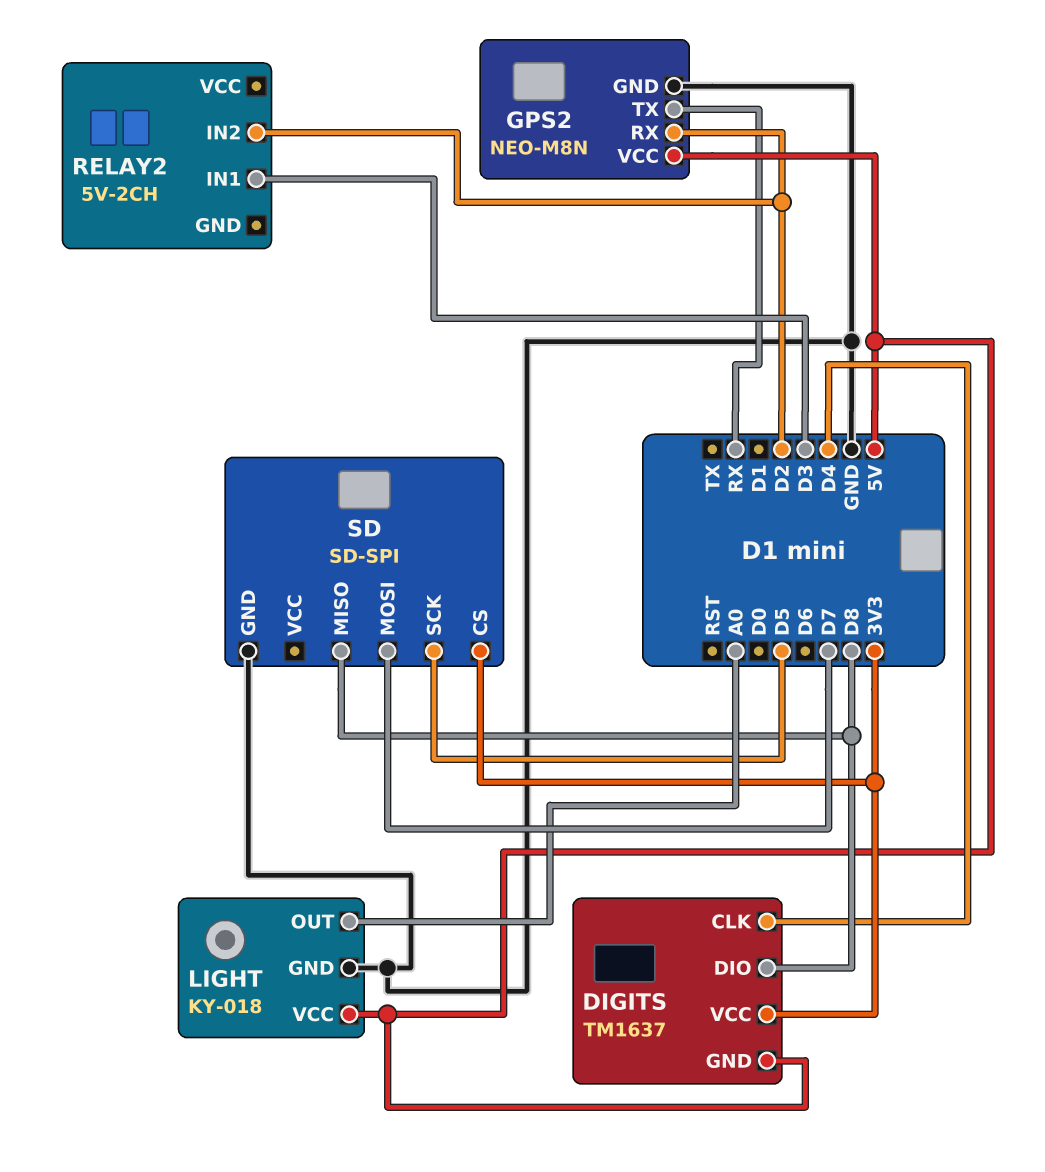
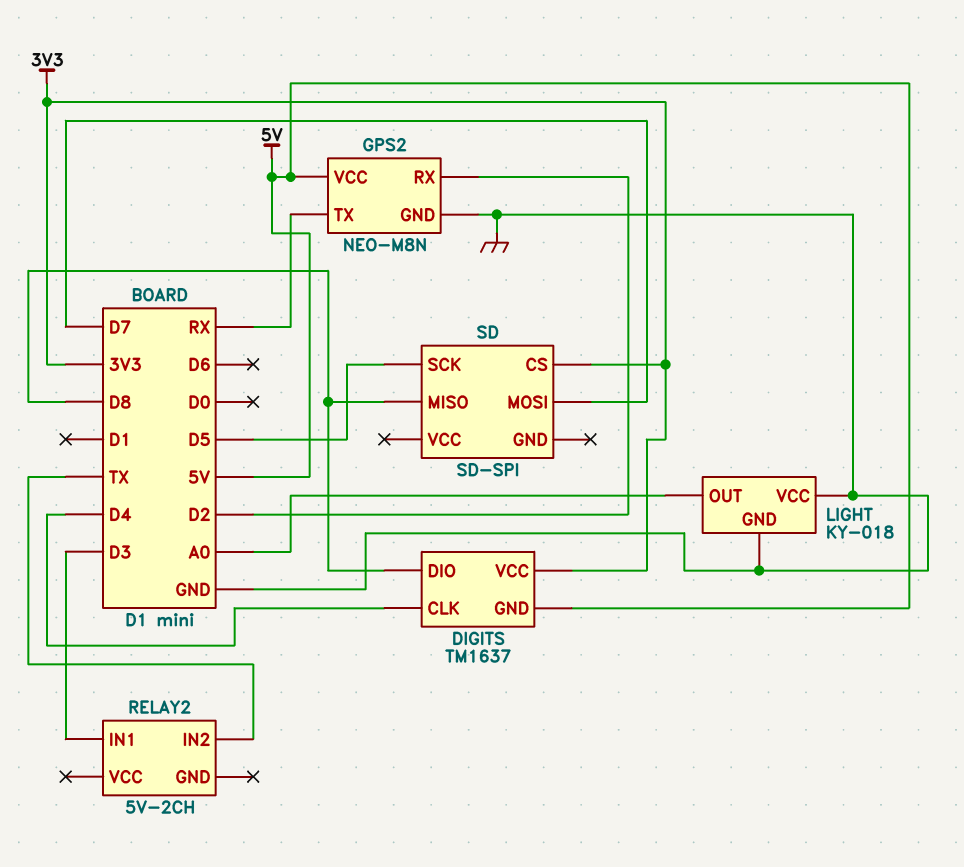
LIGHT pin VCC: 5V -> GND
RELAY2 pin IN2: D2 -> TX
SD pin GND: GND -> none

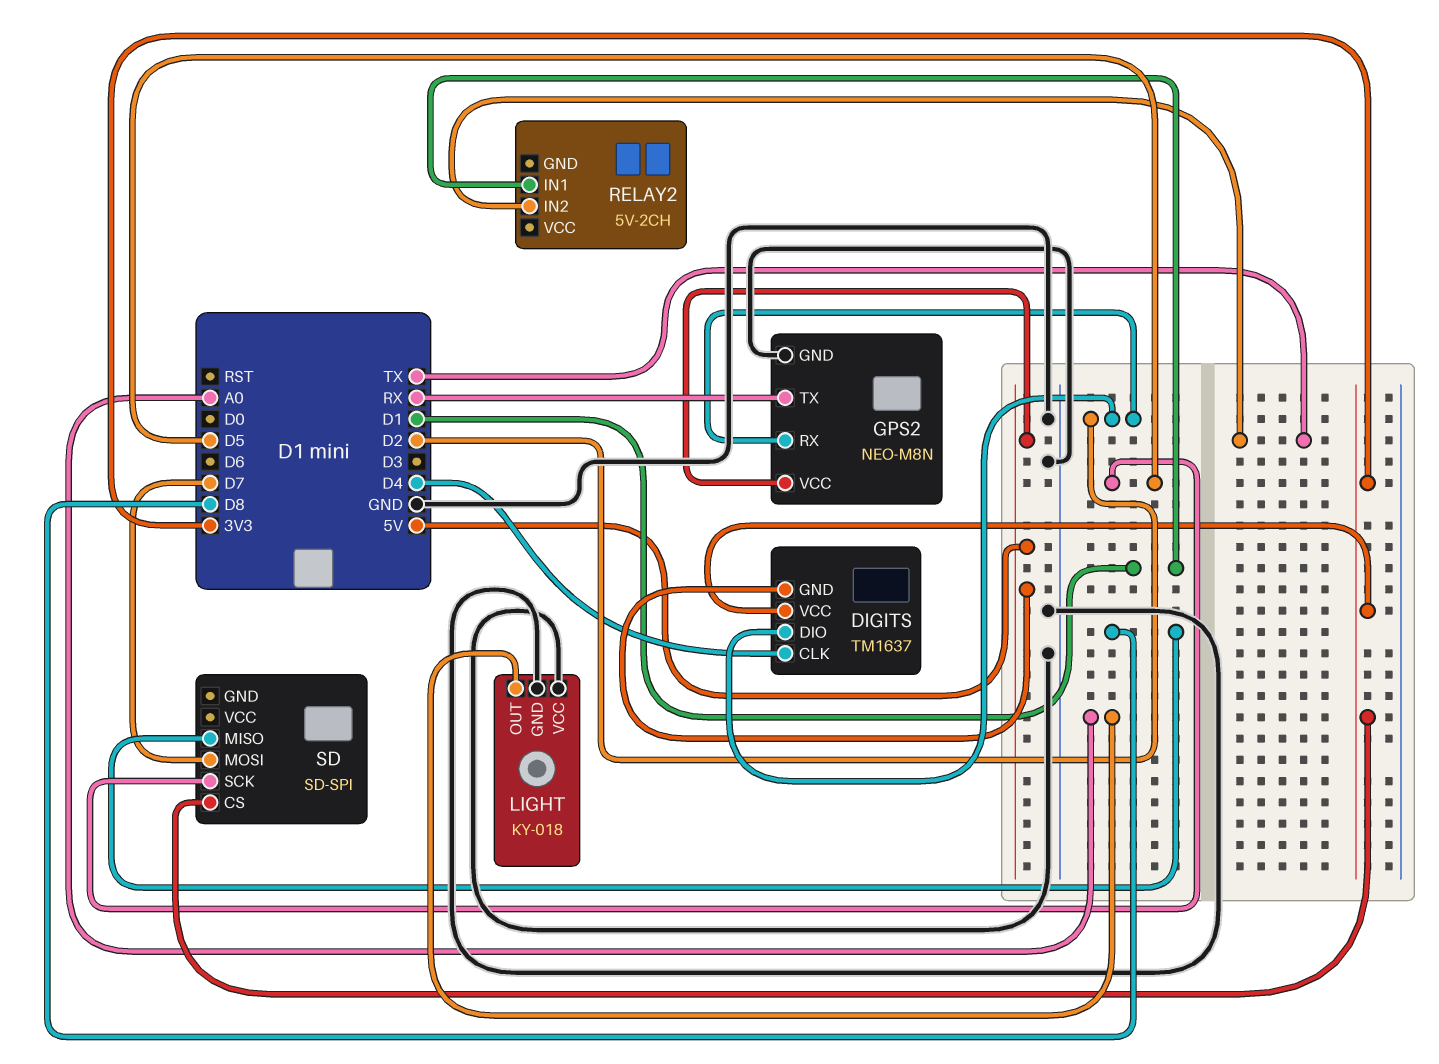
DIGITS pin DIO: D8 -> D2
RELAY2 pin IN1: D3 -> D1

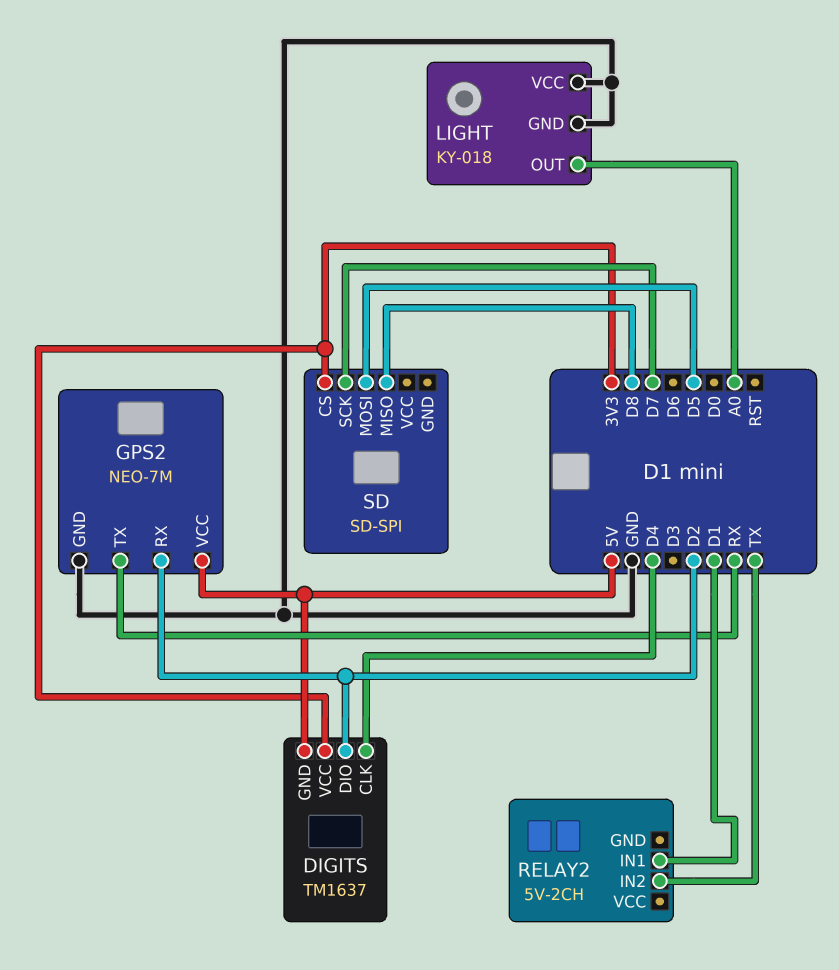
GPS2: NEO-M8N -> NEO-7M
SD pin MOSI: D7 -> D5
SD pin SCK: D5 -> D7

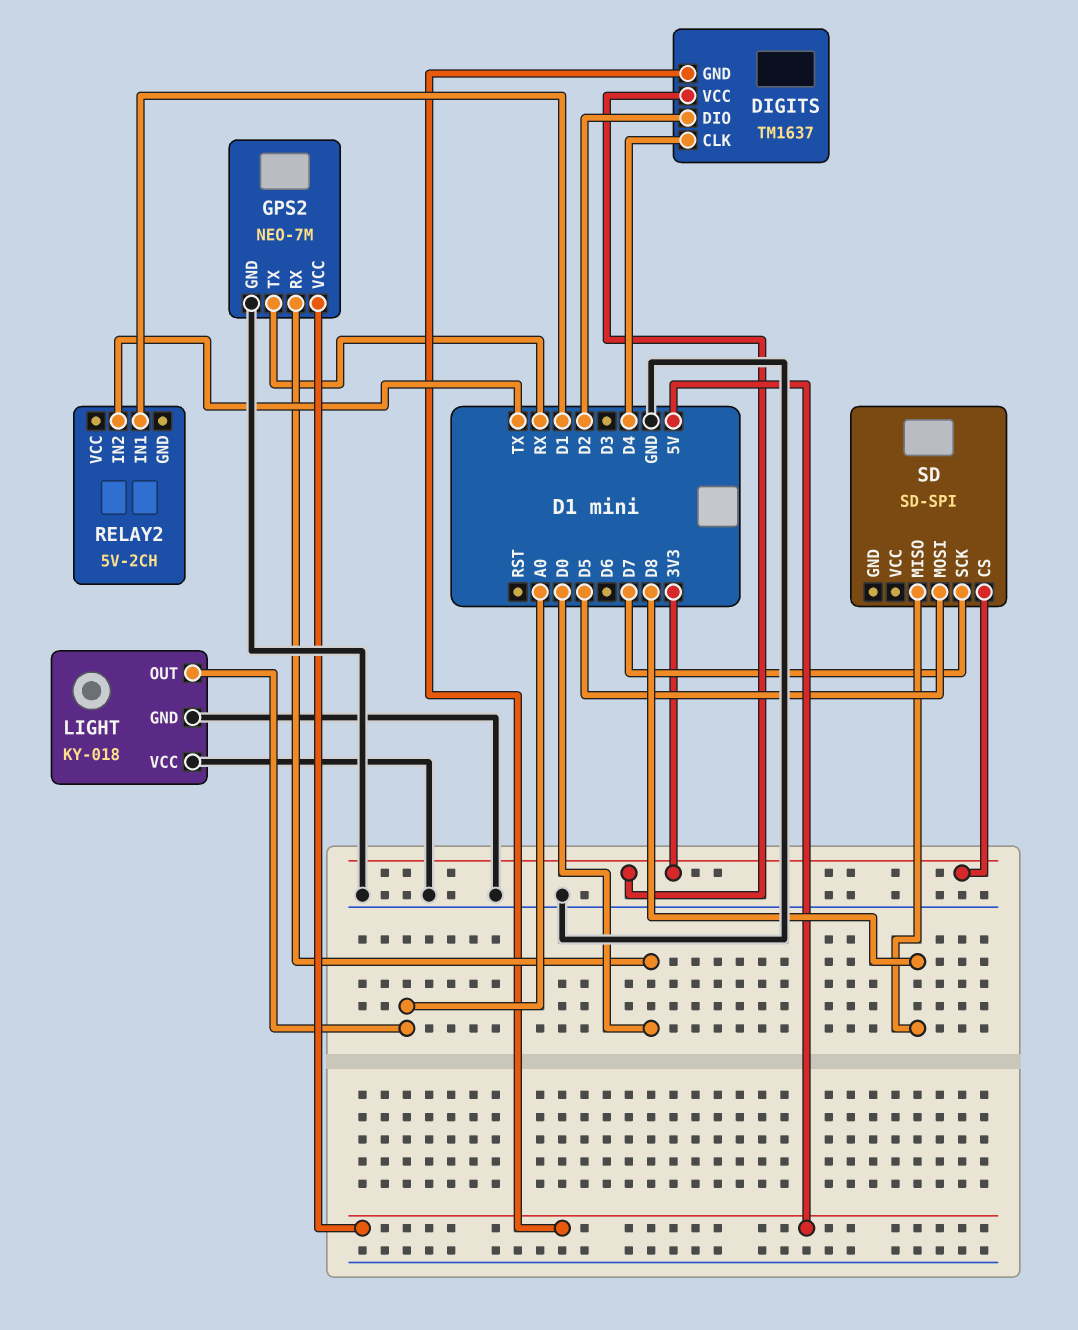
GPS2 pin RX: D2 -> D0

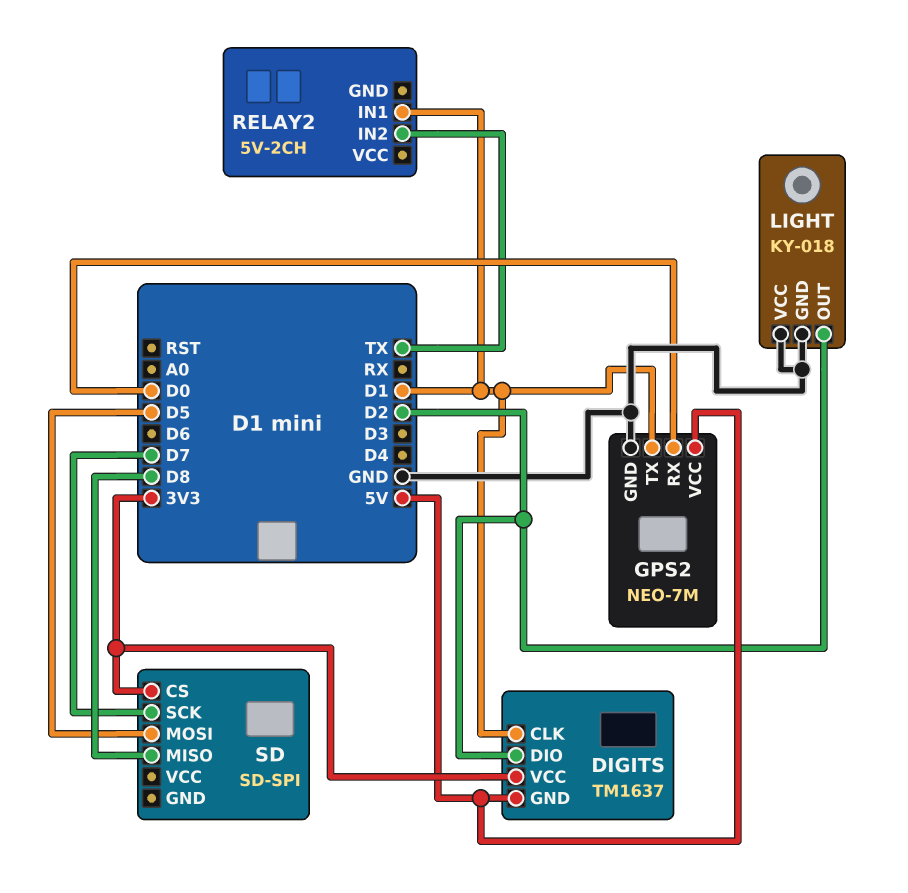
DIGITS pin CLK: D4 -> D1
GPS2 pin TX: RX -> D1
LIGHT pin OUT: A0 -> D2

